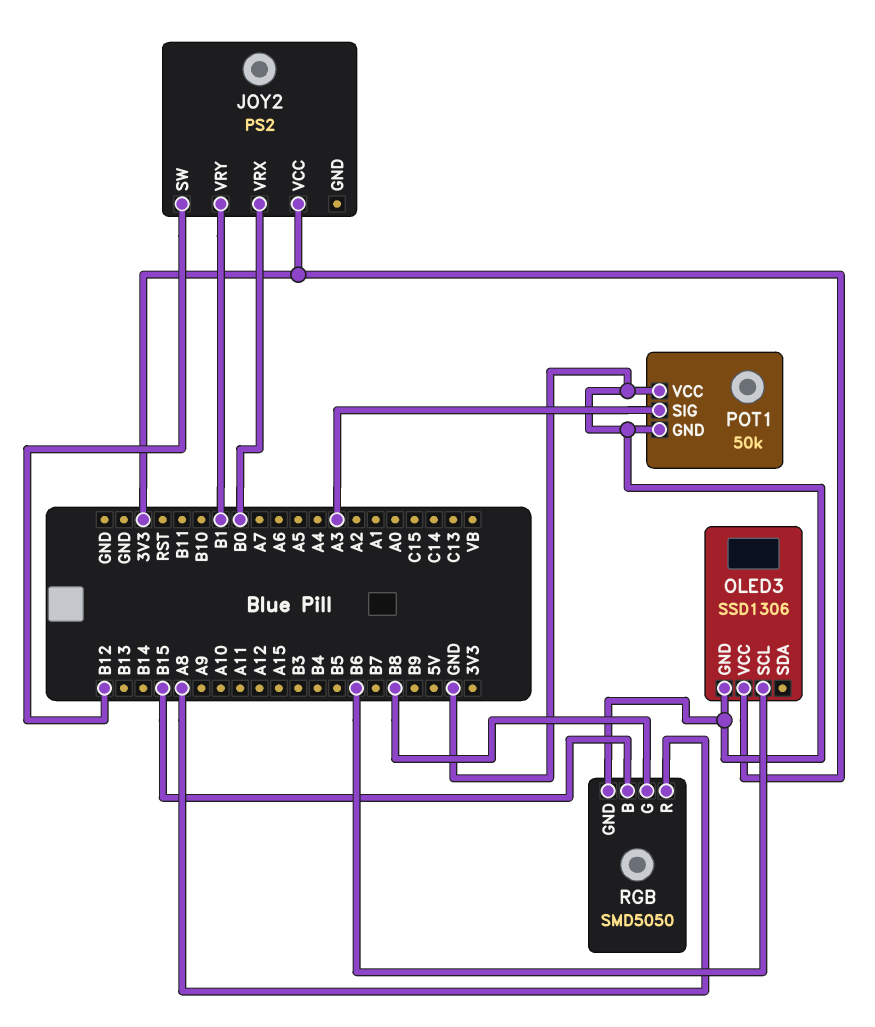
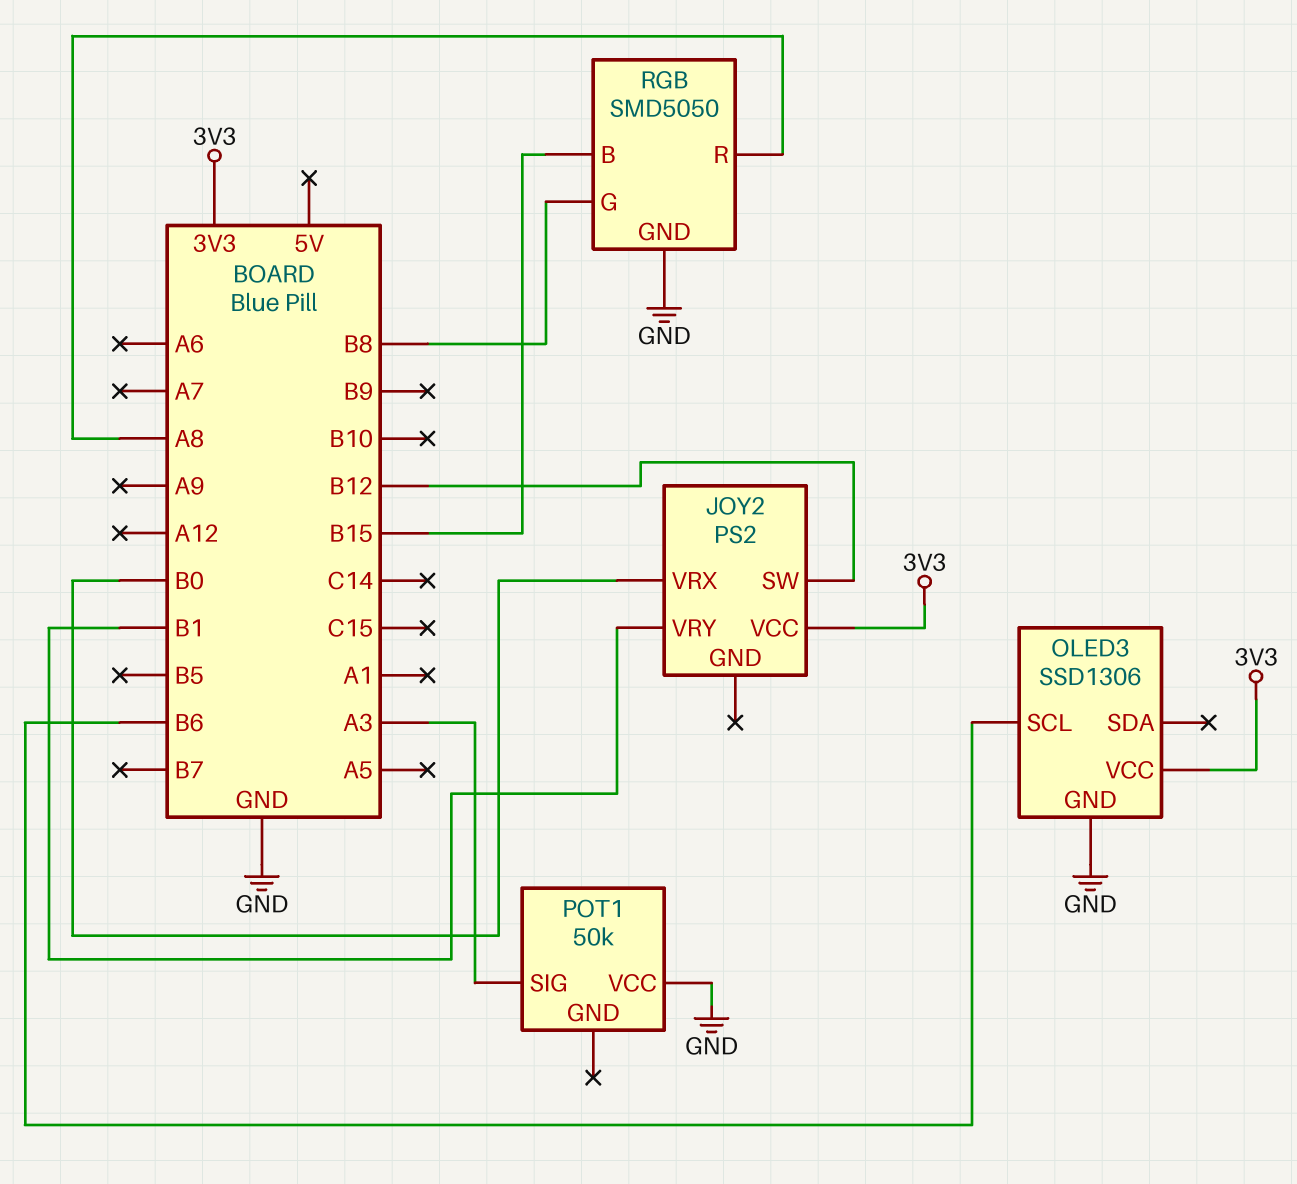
POT1 pin GND: GND -> none

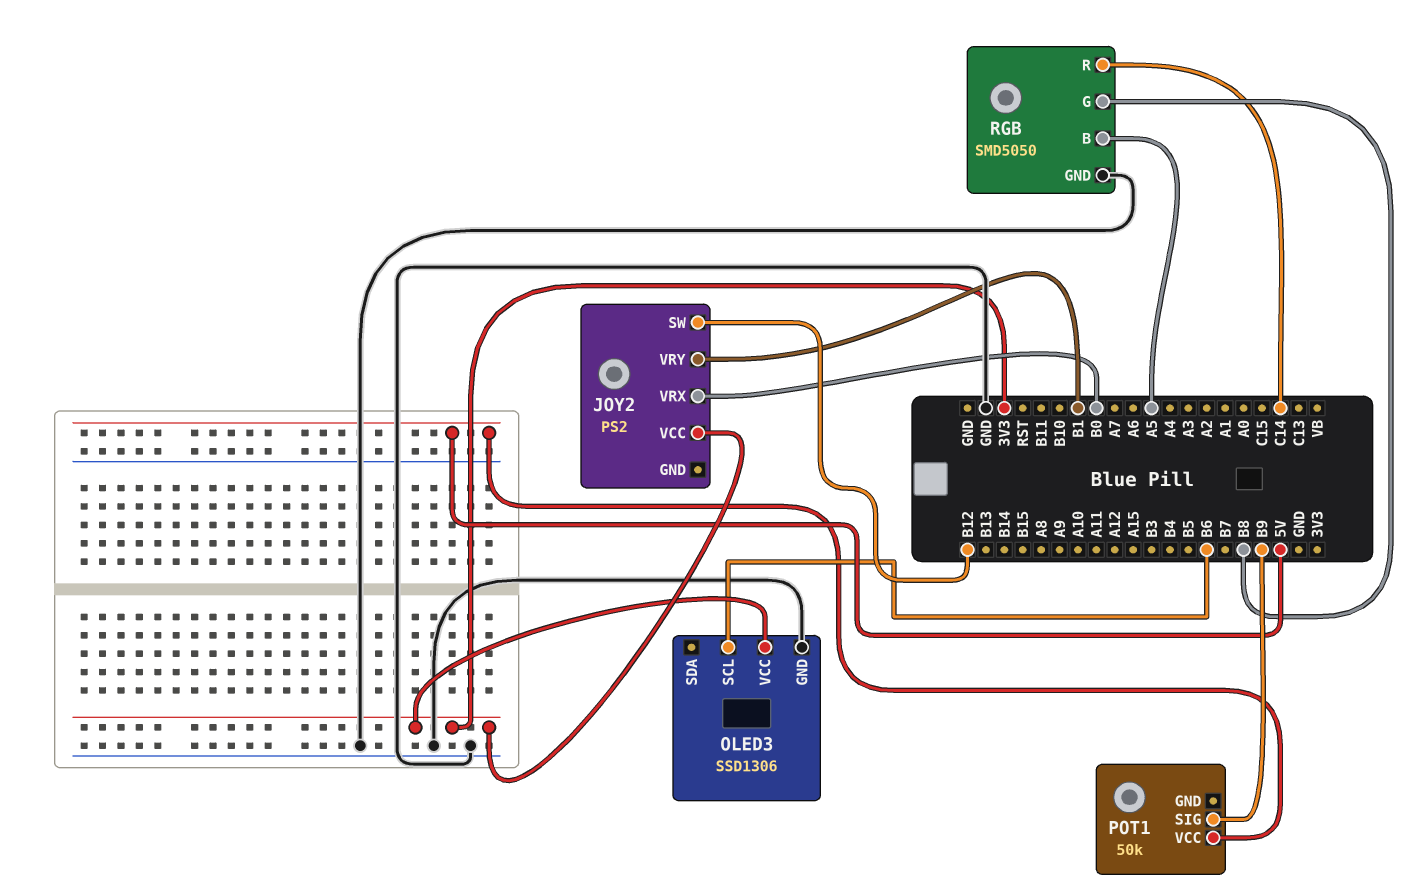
POT1 pin SIG: A3 -> B9
POT1 pin VCC: GND -> 5V
RGB pin B: B15 -> A5
RGB pin R: A8 -> C14

